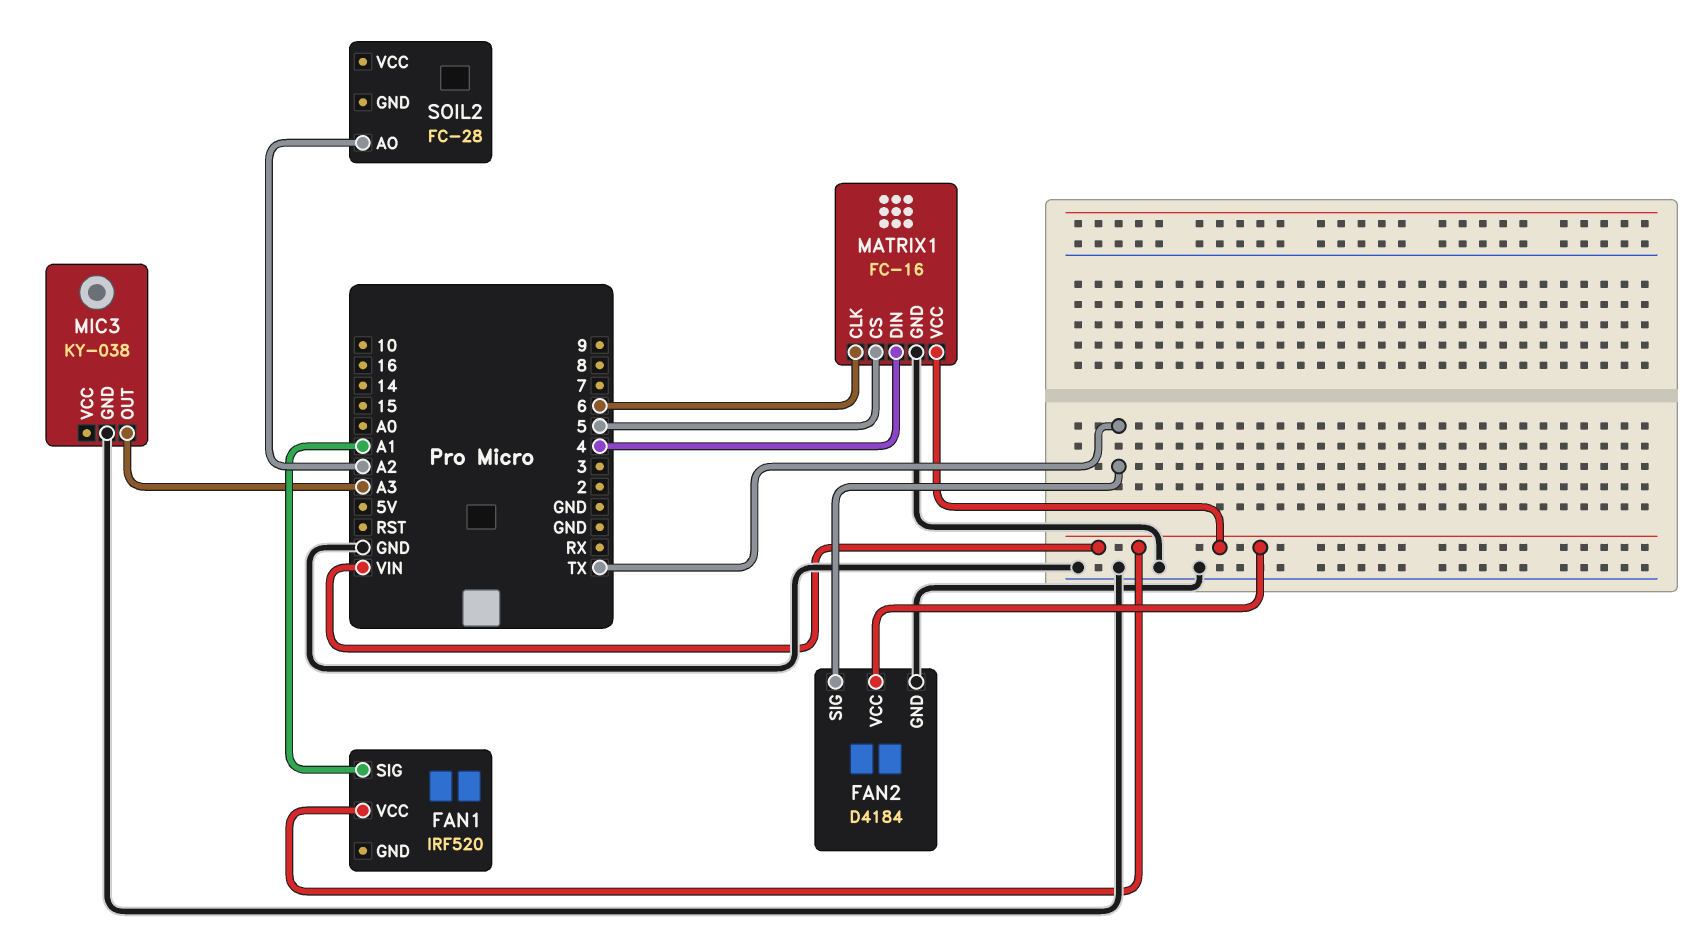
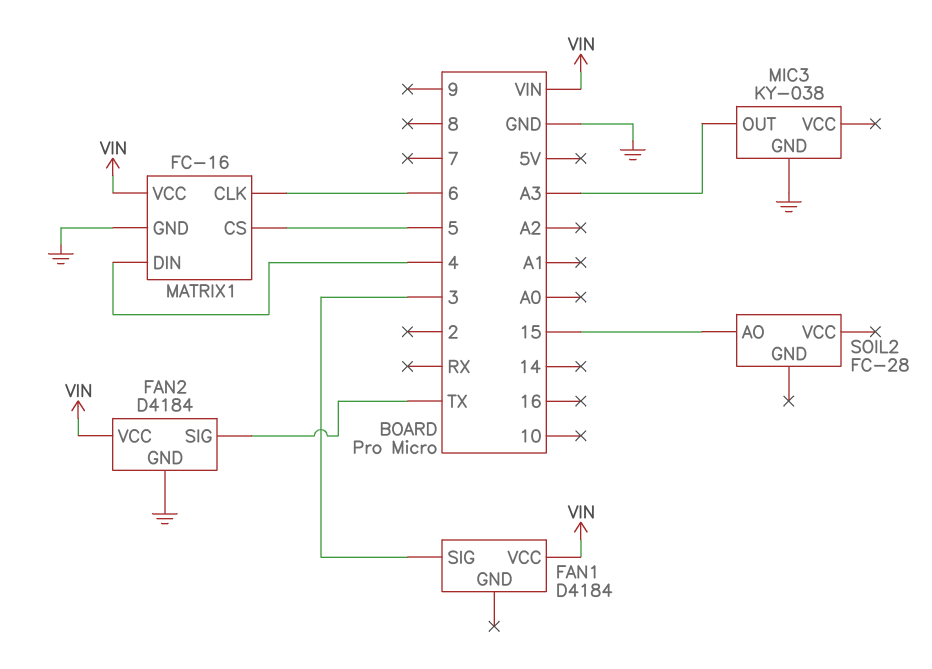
FAN1: IRF520 -> D4184
FAN1 pin SIG: A1 -> 3
SOIL2 pin AO: A2 -> 15

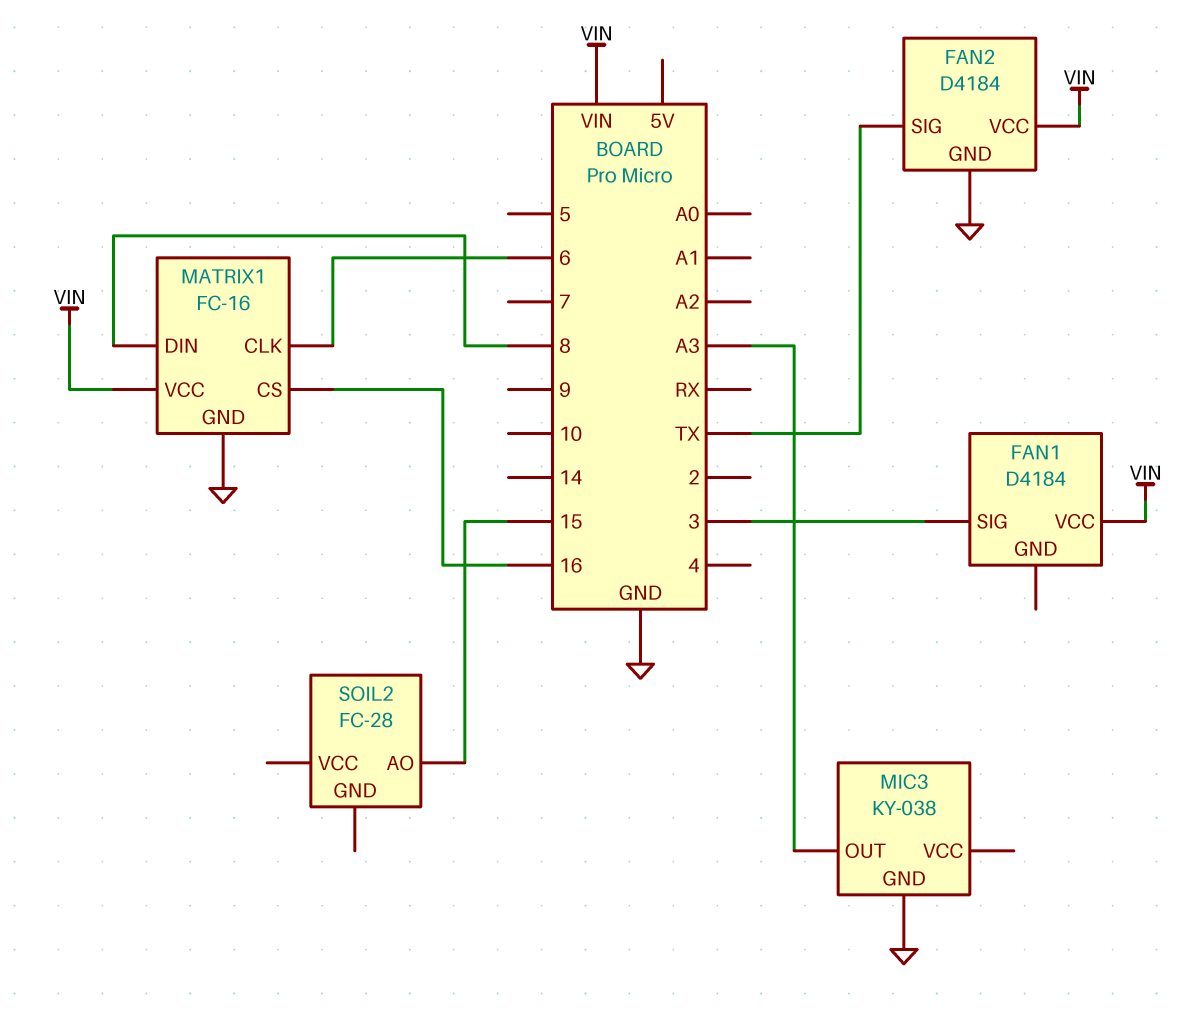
MATRIX1 pin CS: 5 -> 16
MATRIX1 pin DIN: 4 -> 8

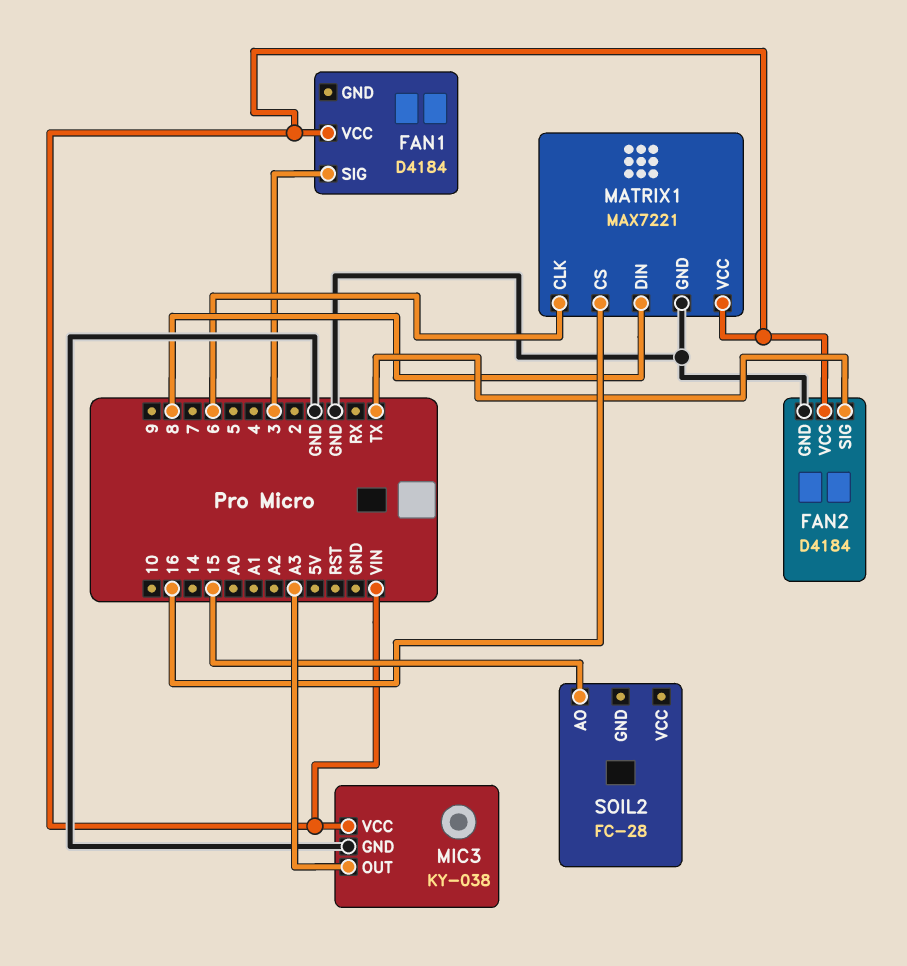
MATRIX1: FC-16 -> MAX7221
MIC3 pin VCC: none -> VIN

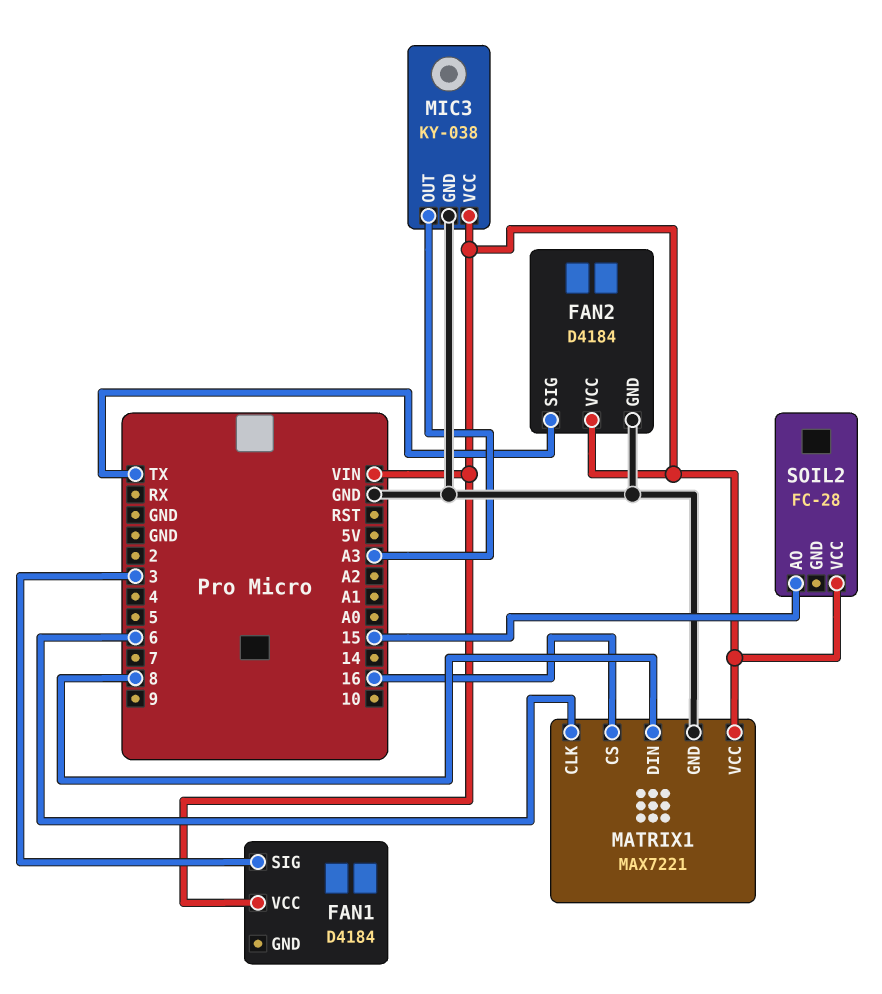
SOIL2 pin VCC: none -> VIN

